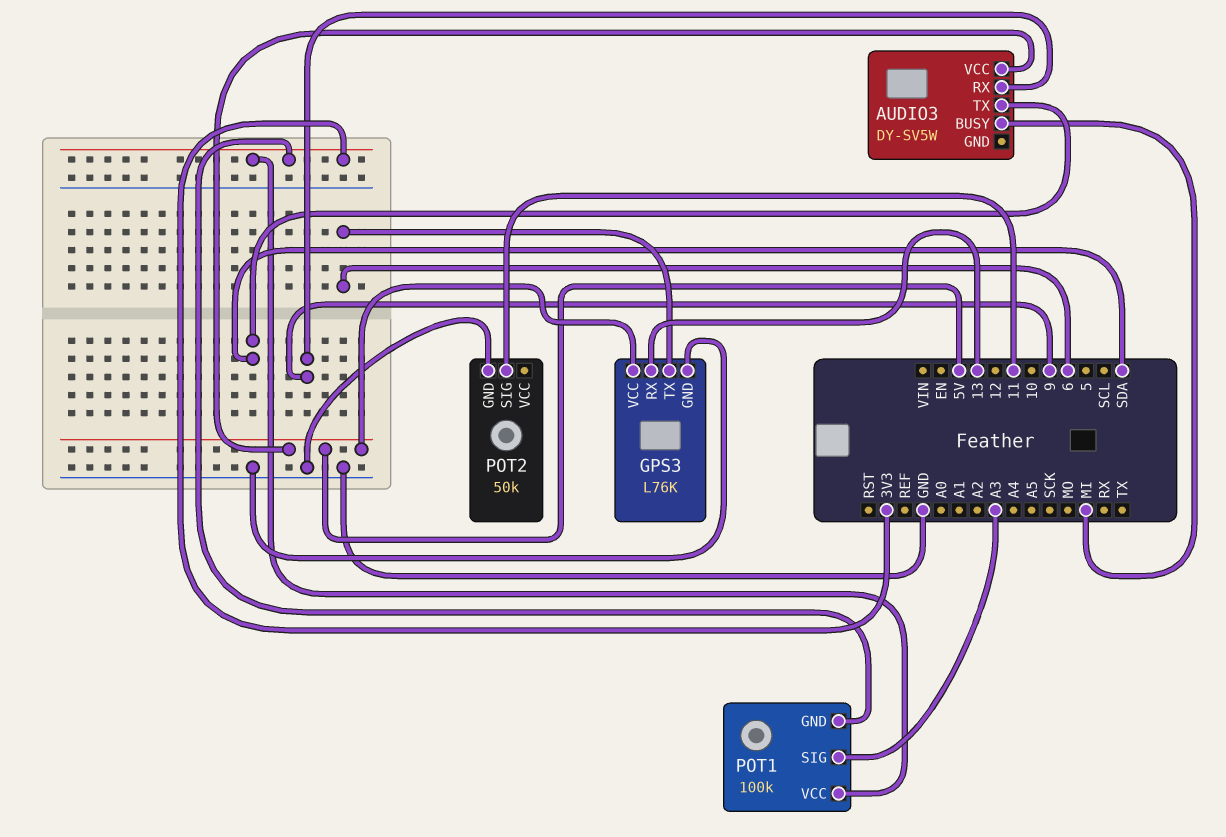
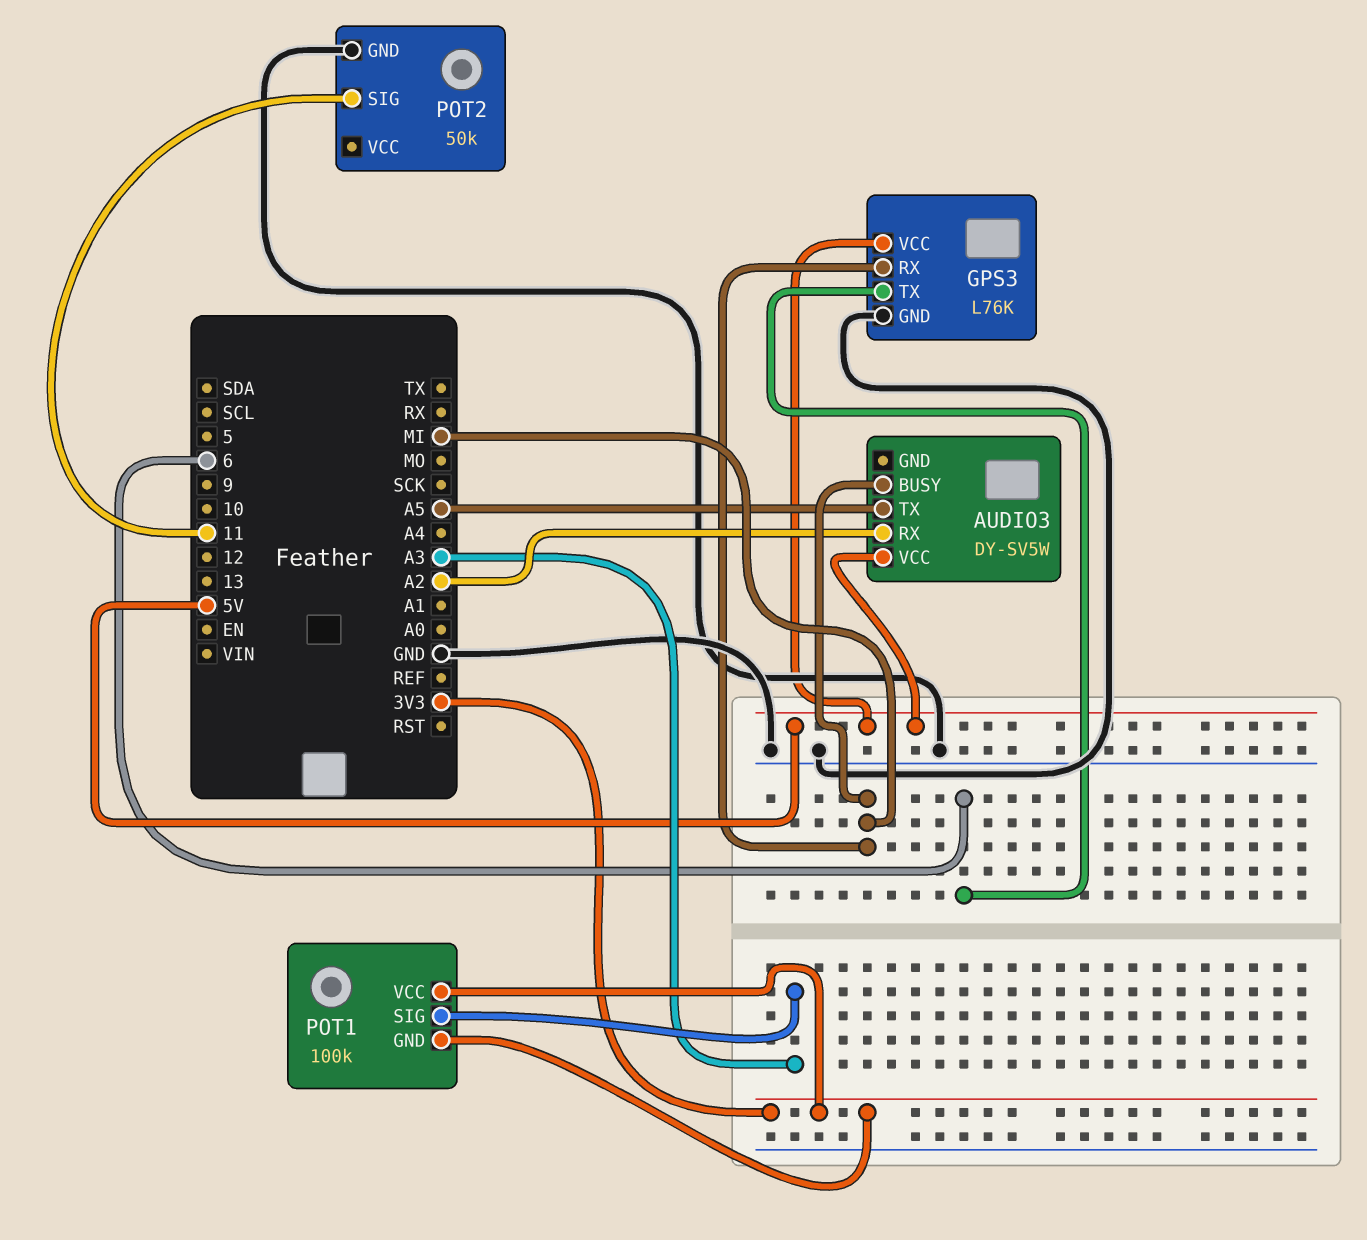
AUDIO3 pin RX: 9 -> A2
AUDIO3 pin TX: SDA -> A5
GPS3 pin RX: 13 -> MI

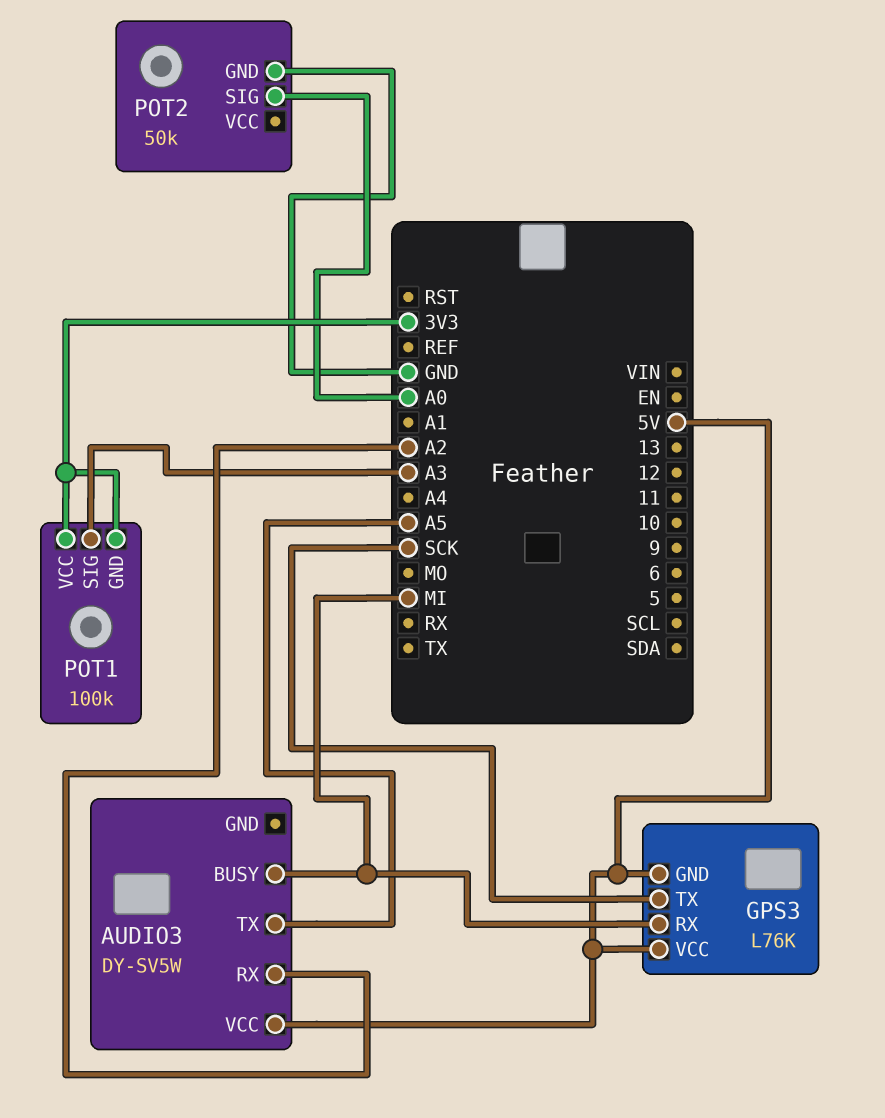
GPS3 pin GND: GND -> 5V
GPS3 pin TX: 6 -> SCK
POT2 pin SIG: 11 -> A0

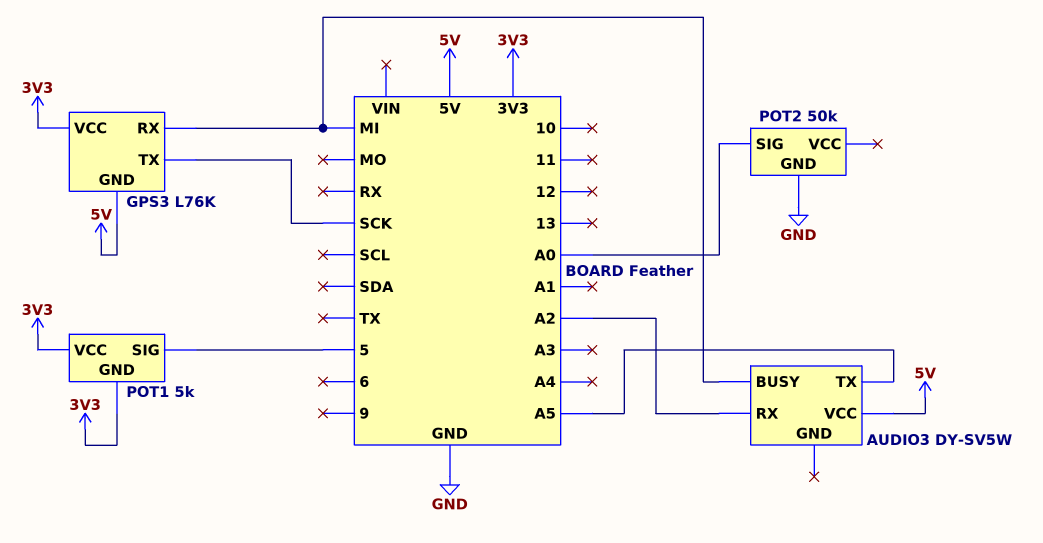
GPS3 pin VCC: 5V -> 3V3
POT1: 100k -> 5k
POT1 pin SIG: A3 -> 5

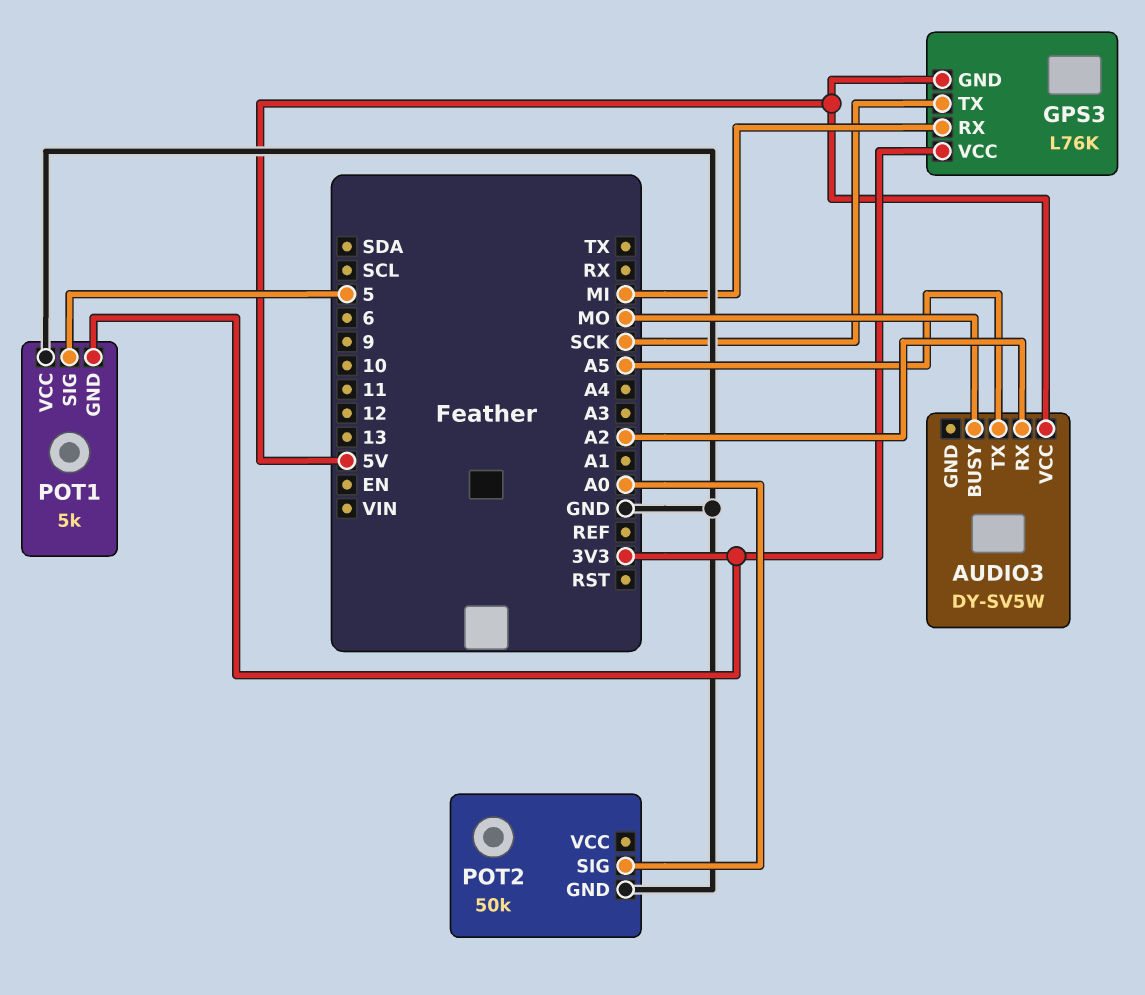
AUDIO3 pin BUSY: MI -> MO
POT1 pin VCC: 3V3 -> GND

